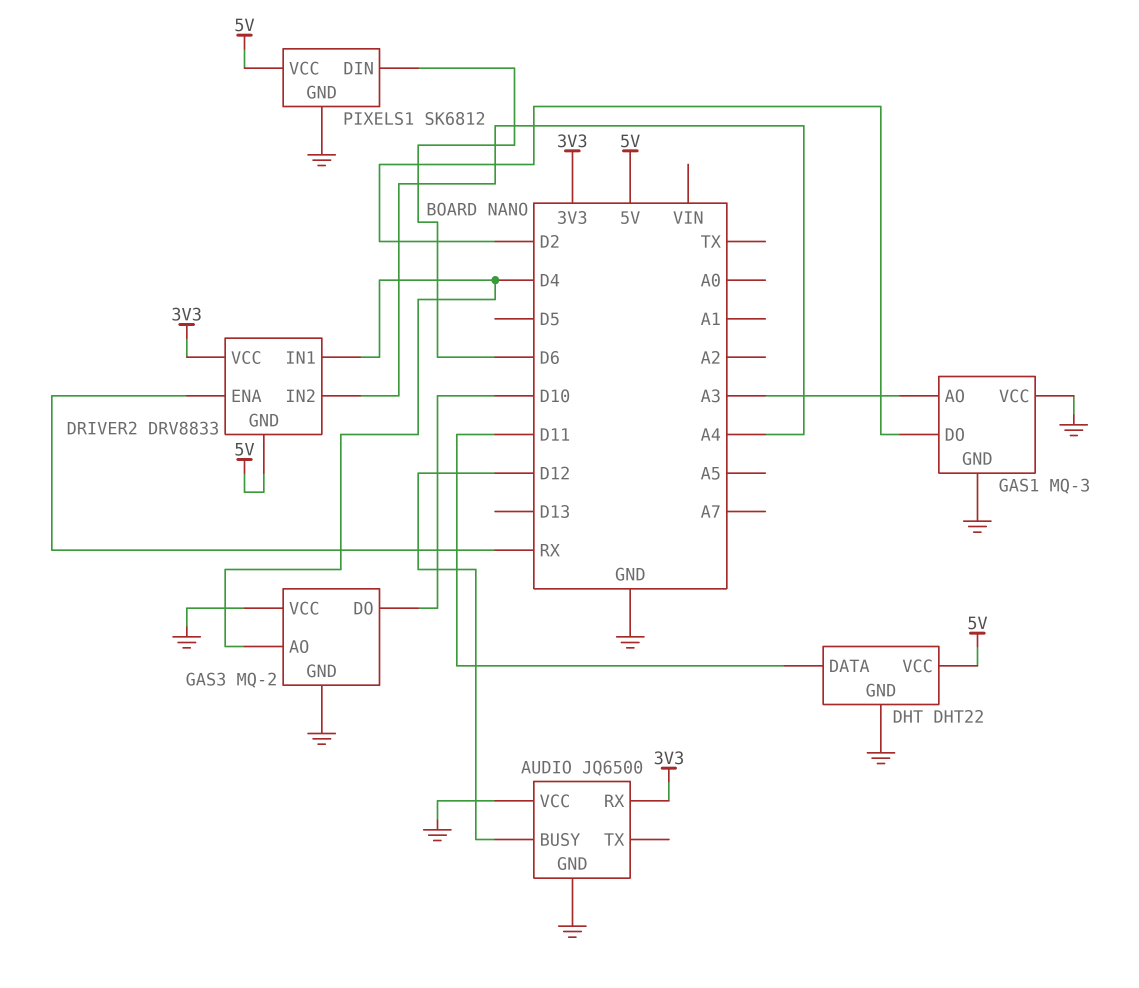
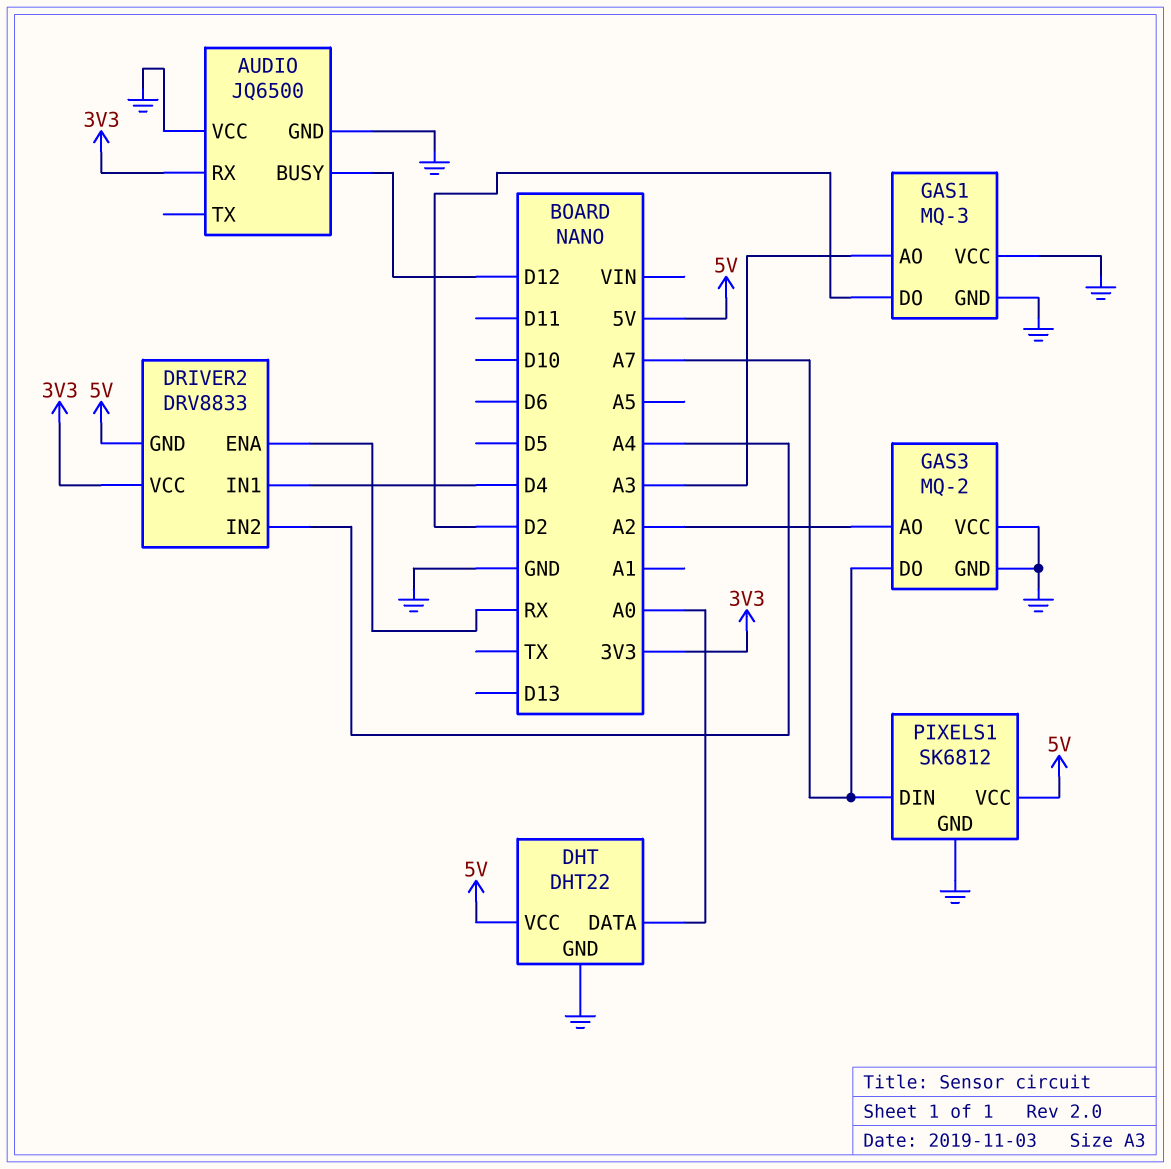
DHT pin DATA: D11 -> A0
GAS3 pin AO: D4 -> A2
GAS3 pin DO: D10 -> A7
PIXELS1 pin DIN: D6 -> A7

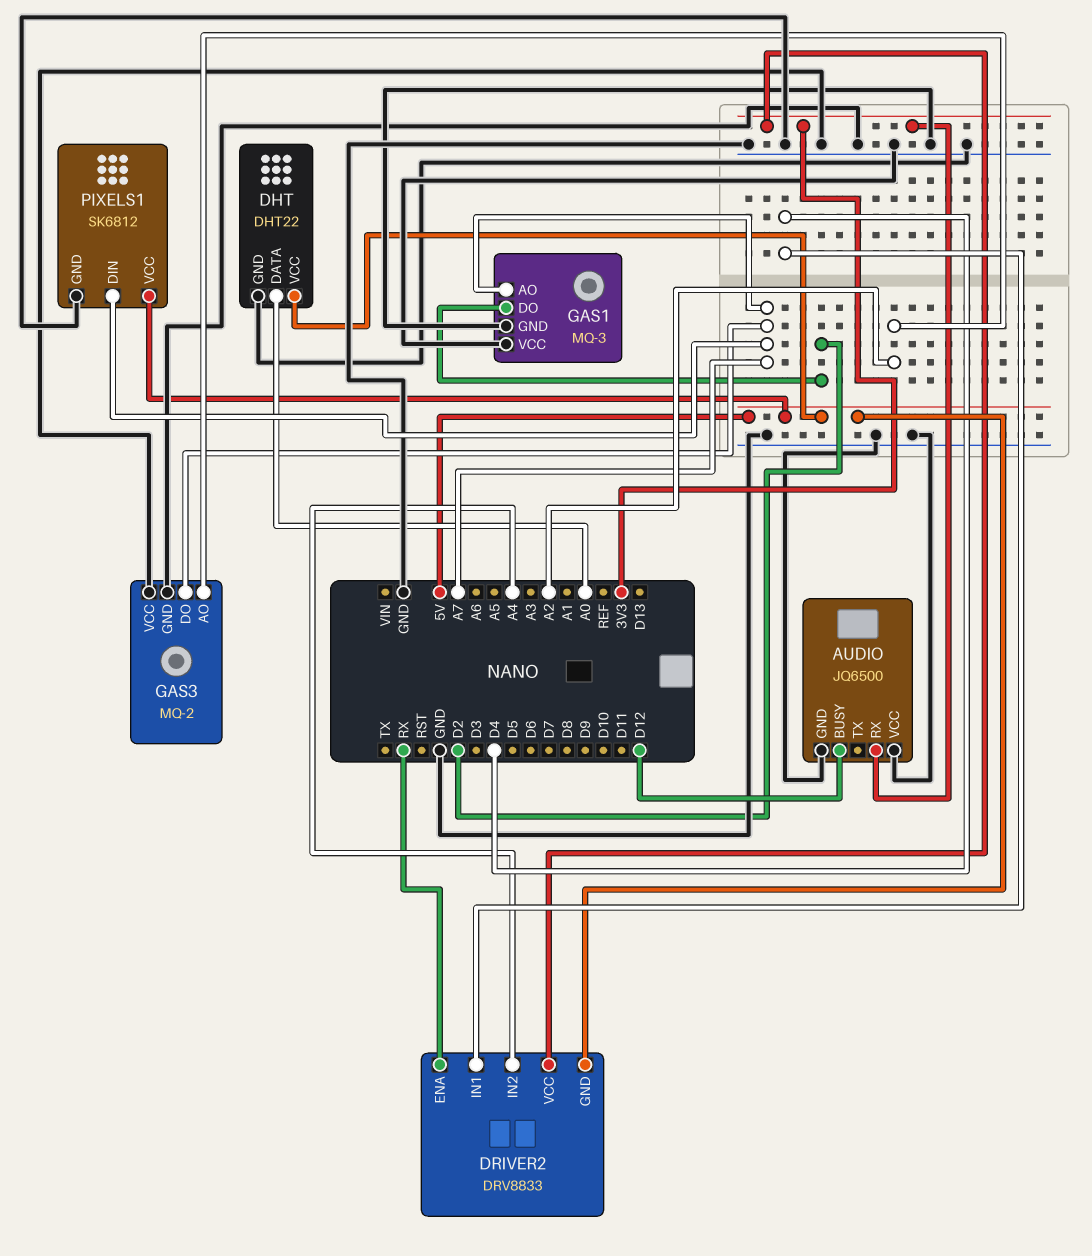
GAS1 pin AO: A3 -> A7

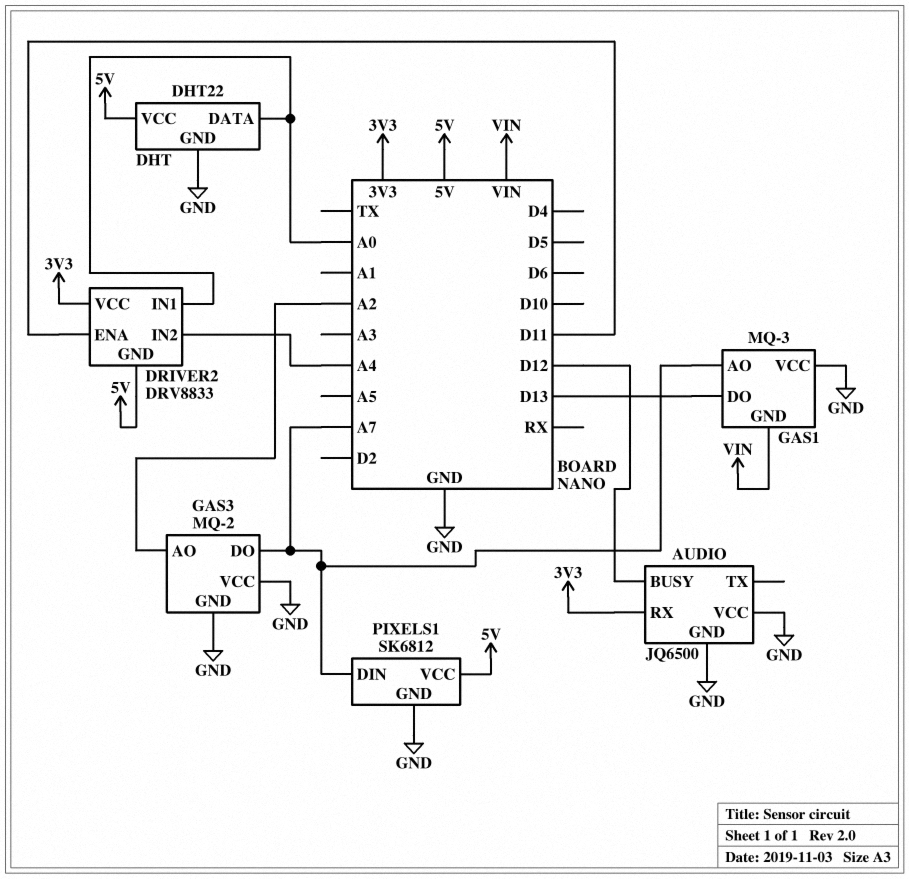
DRIVER2 pin ENA: RX -> D11
DRIVER2 pin IN1: D4 -> A0
GAS1 pin DO: D2 -> D13
GAS1 pin GND: GND -> VIN

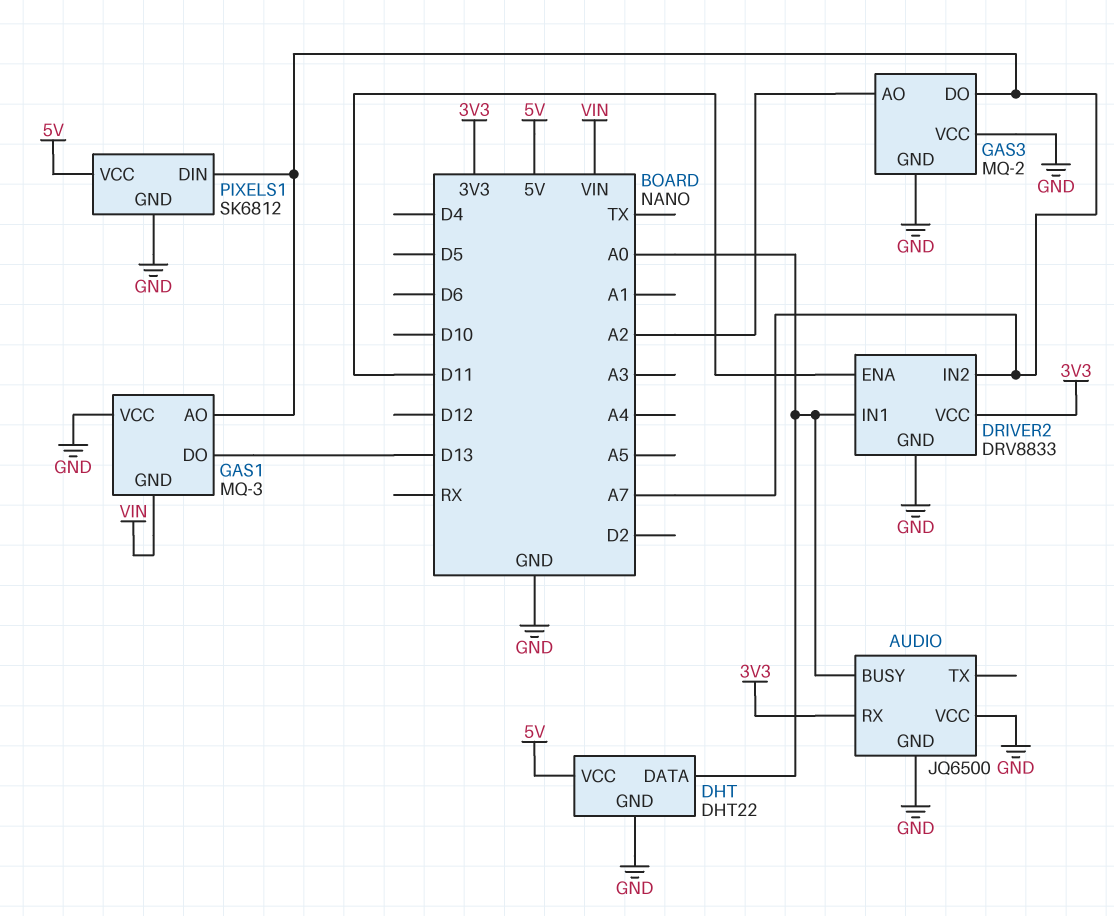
AUDIO pin BUSY: D12 -> A0
DRIVER2 pin GND: 5V -> GND
DRIVER2 pin IN2: A4 -> A7

